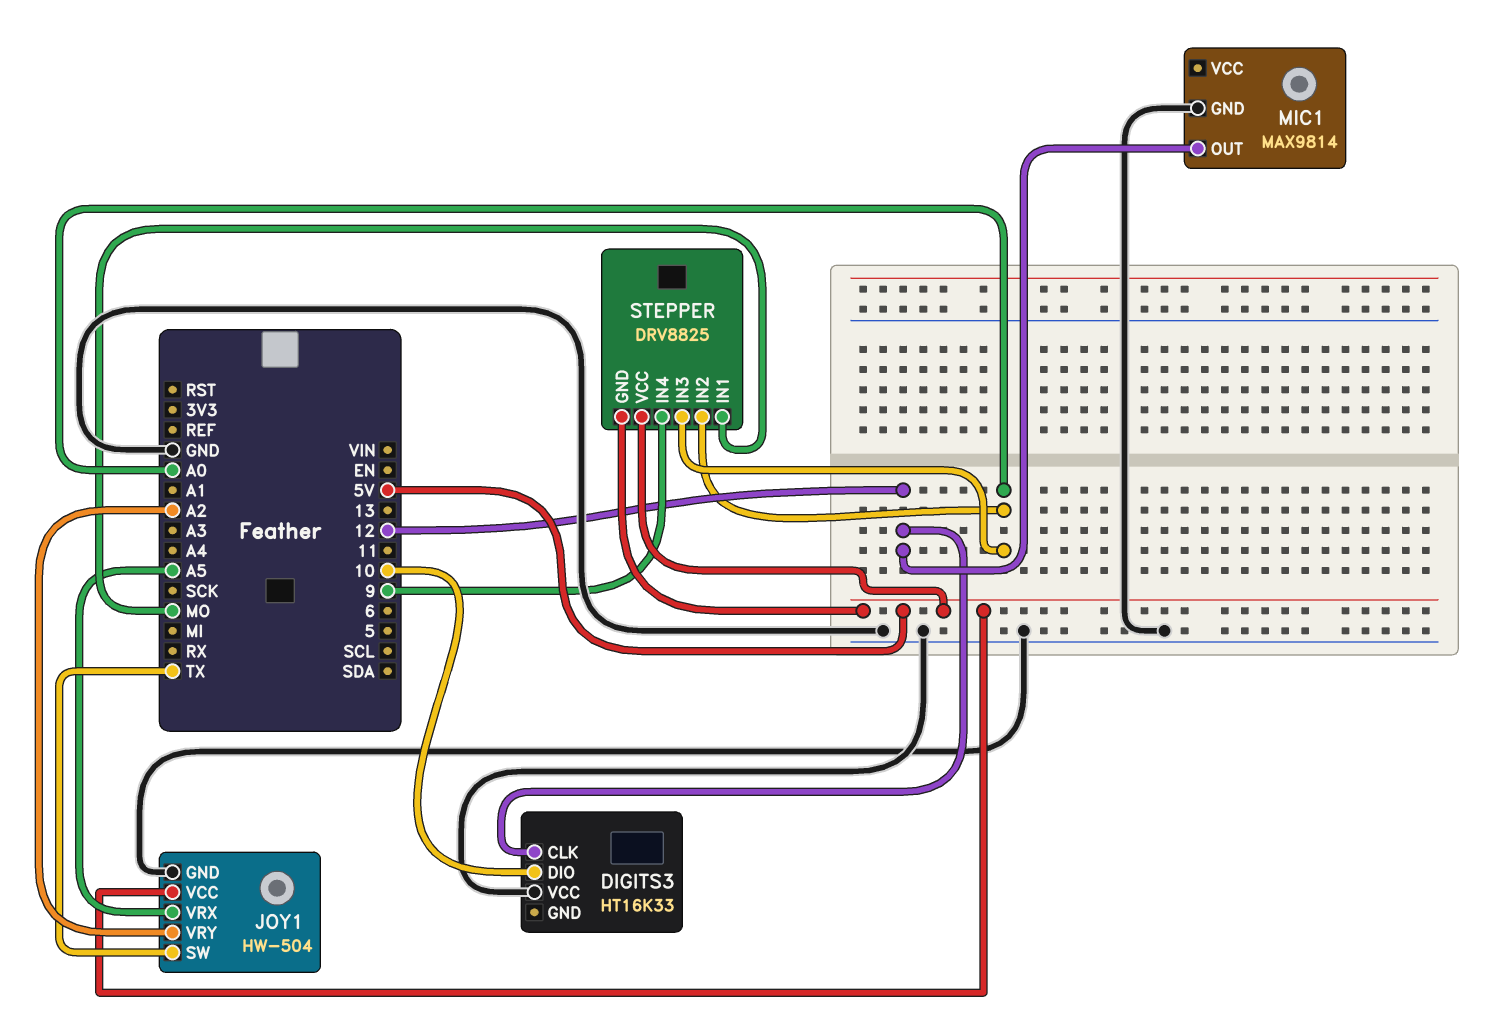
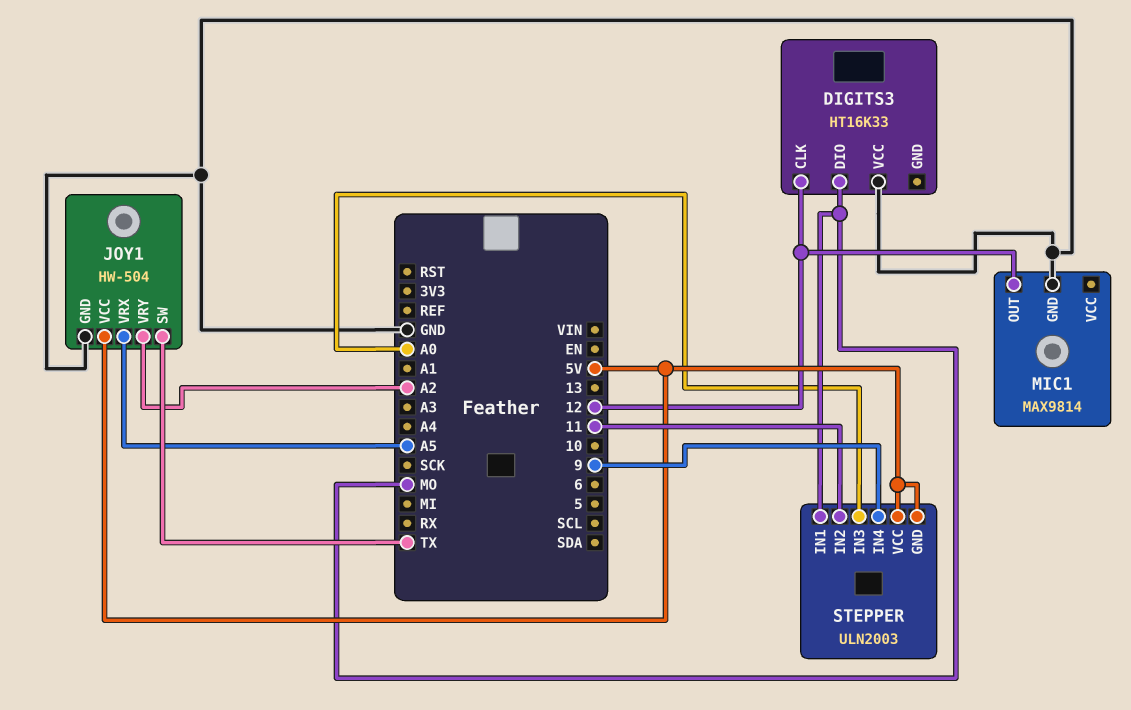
DIGITS3 pin DIO: 10 -> MO
STEPPER: DRV8825 -> ULN2003
STEPPER pin IN2: A0 -> 11

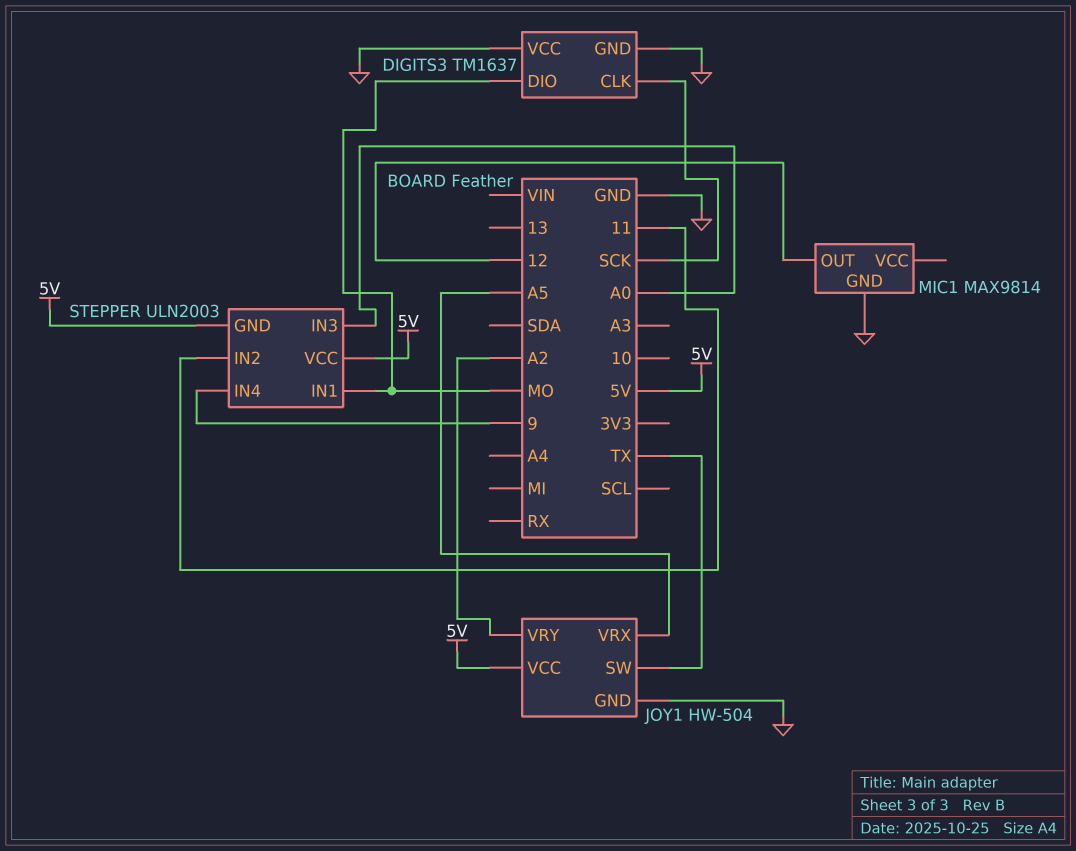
DIGITS3: HT16K33 -> TM1637
DIGITS3 pin CLK: 12 -> SCK
DIGITS3 pin GND: none -> GND

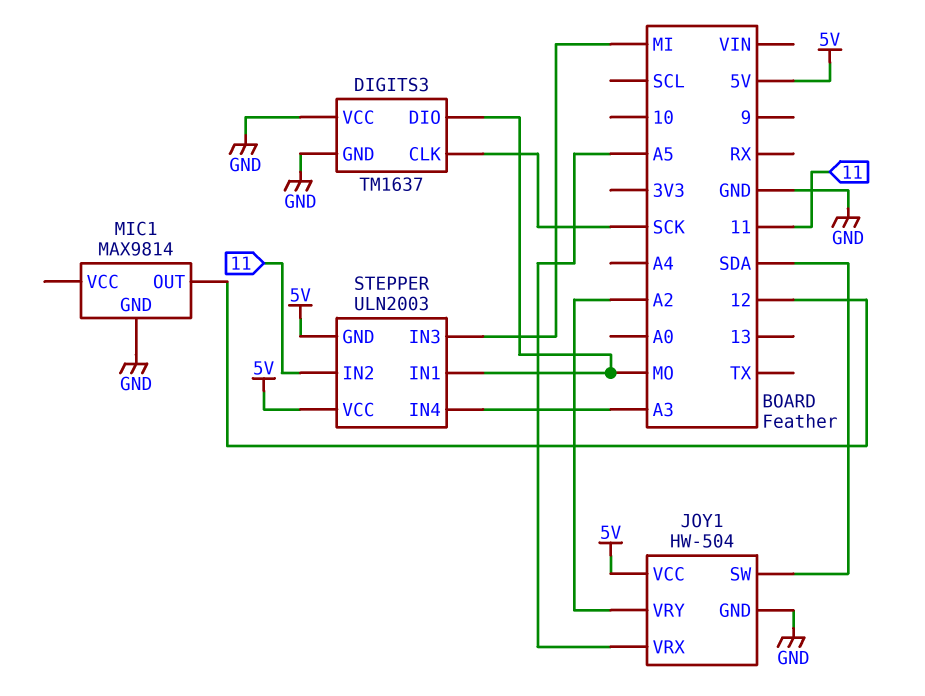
JOY1 pin SW: TX -> SDA
STEPPER pin IN3: A0 -> MI
STEPPER pin IN4: 9 -> A3

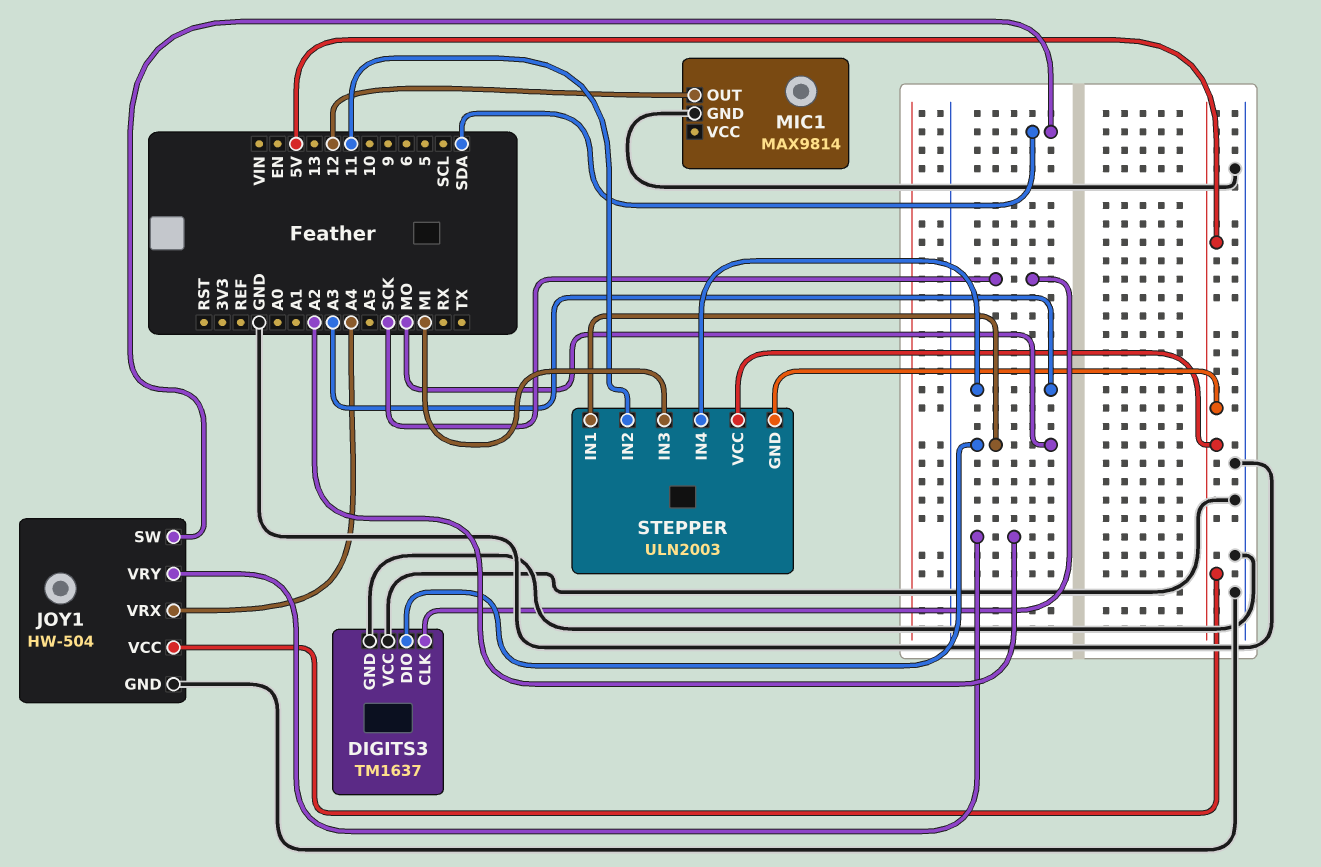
JOY1 pin VRX: A5 -> A4

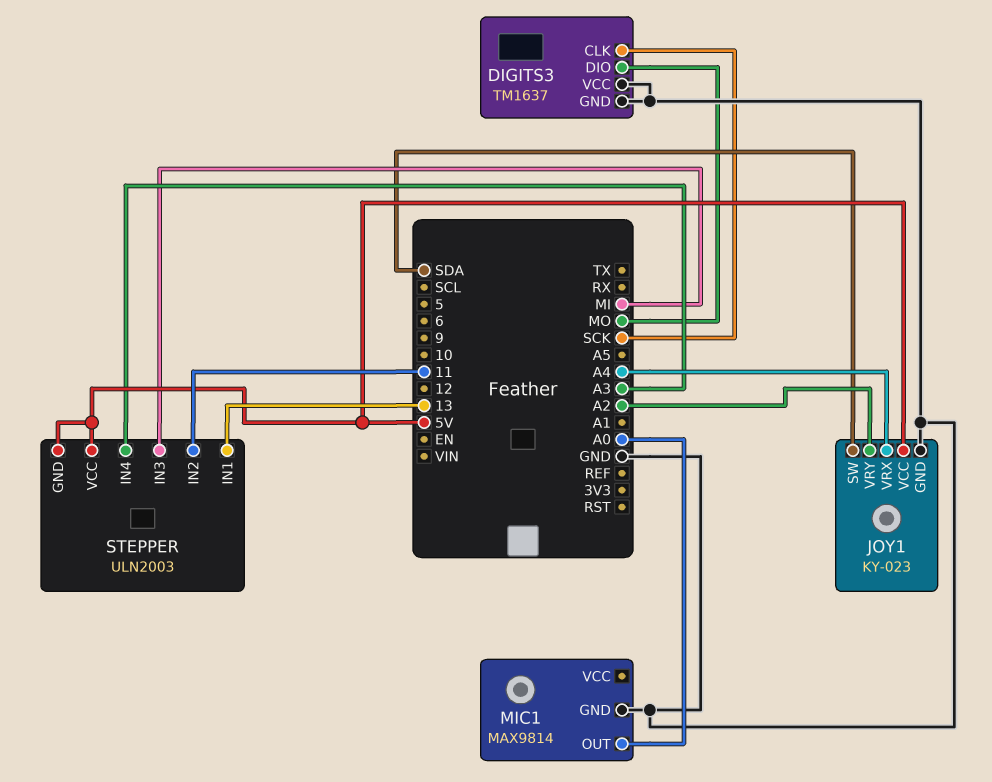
JOY1: HW-504 -> KY-023
MIC1 pin OUT: 12 -> A0
STEPPER pin IN1: MO -> 13

